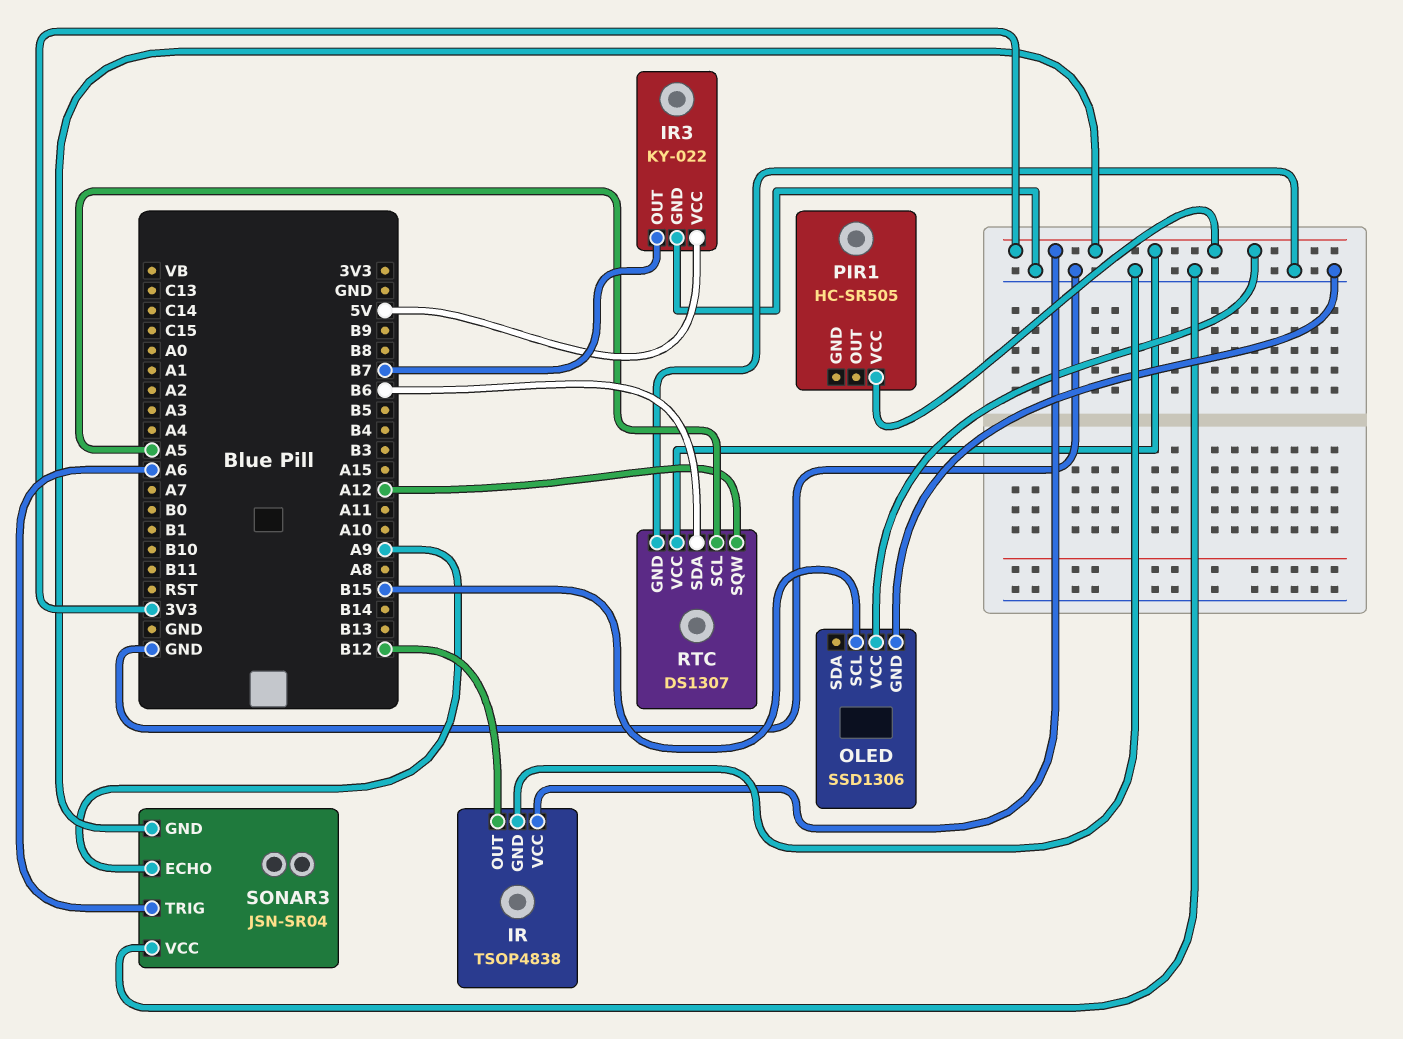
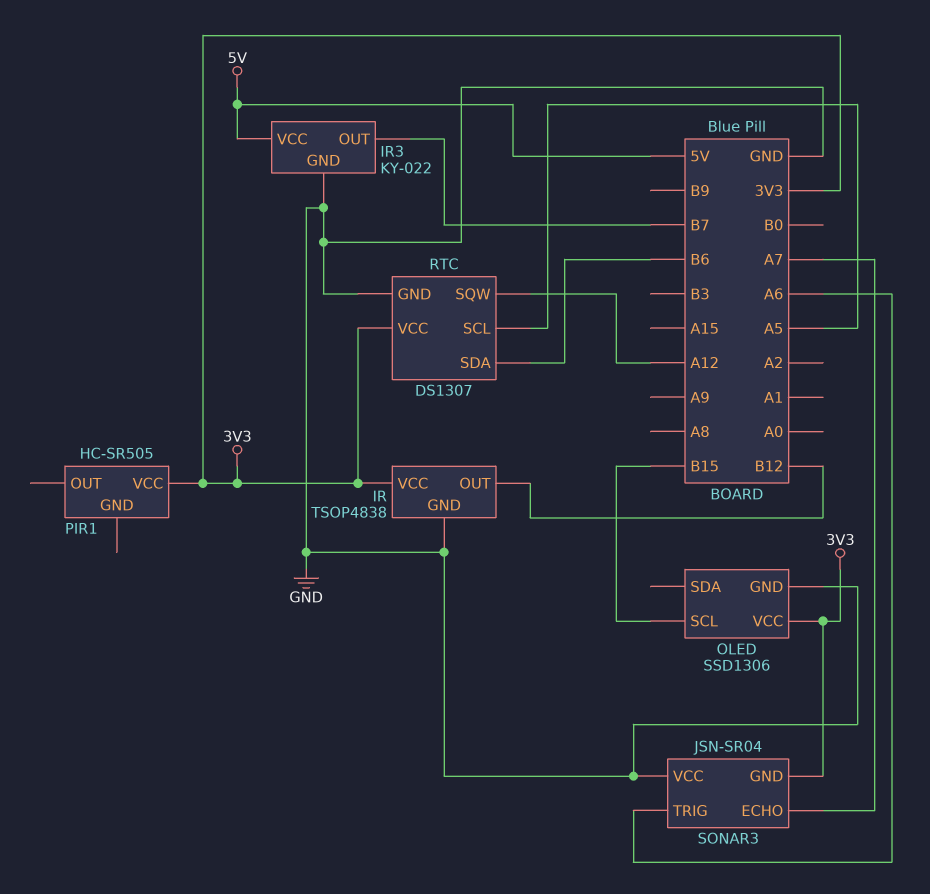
SONAR3 pin ECHO: A9 -> A7

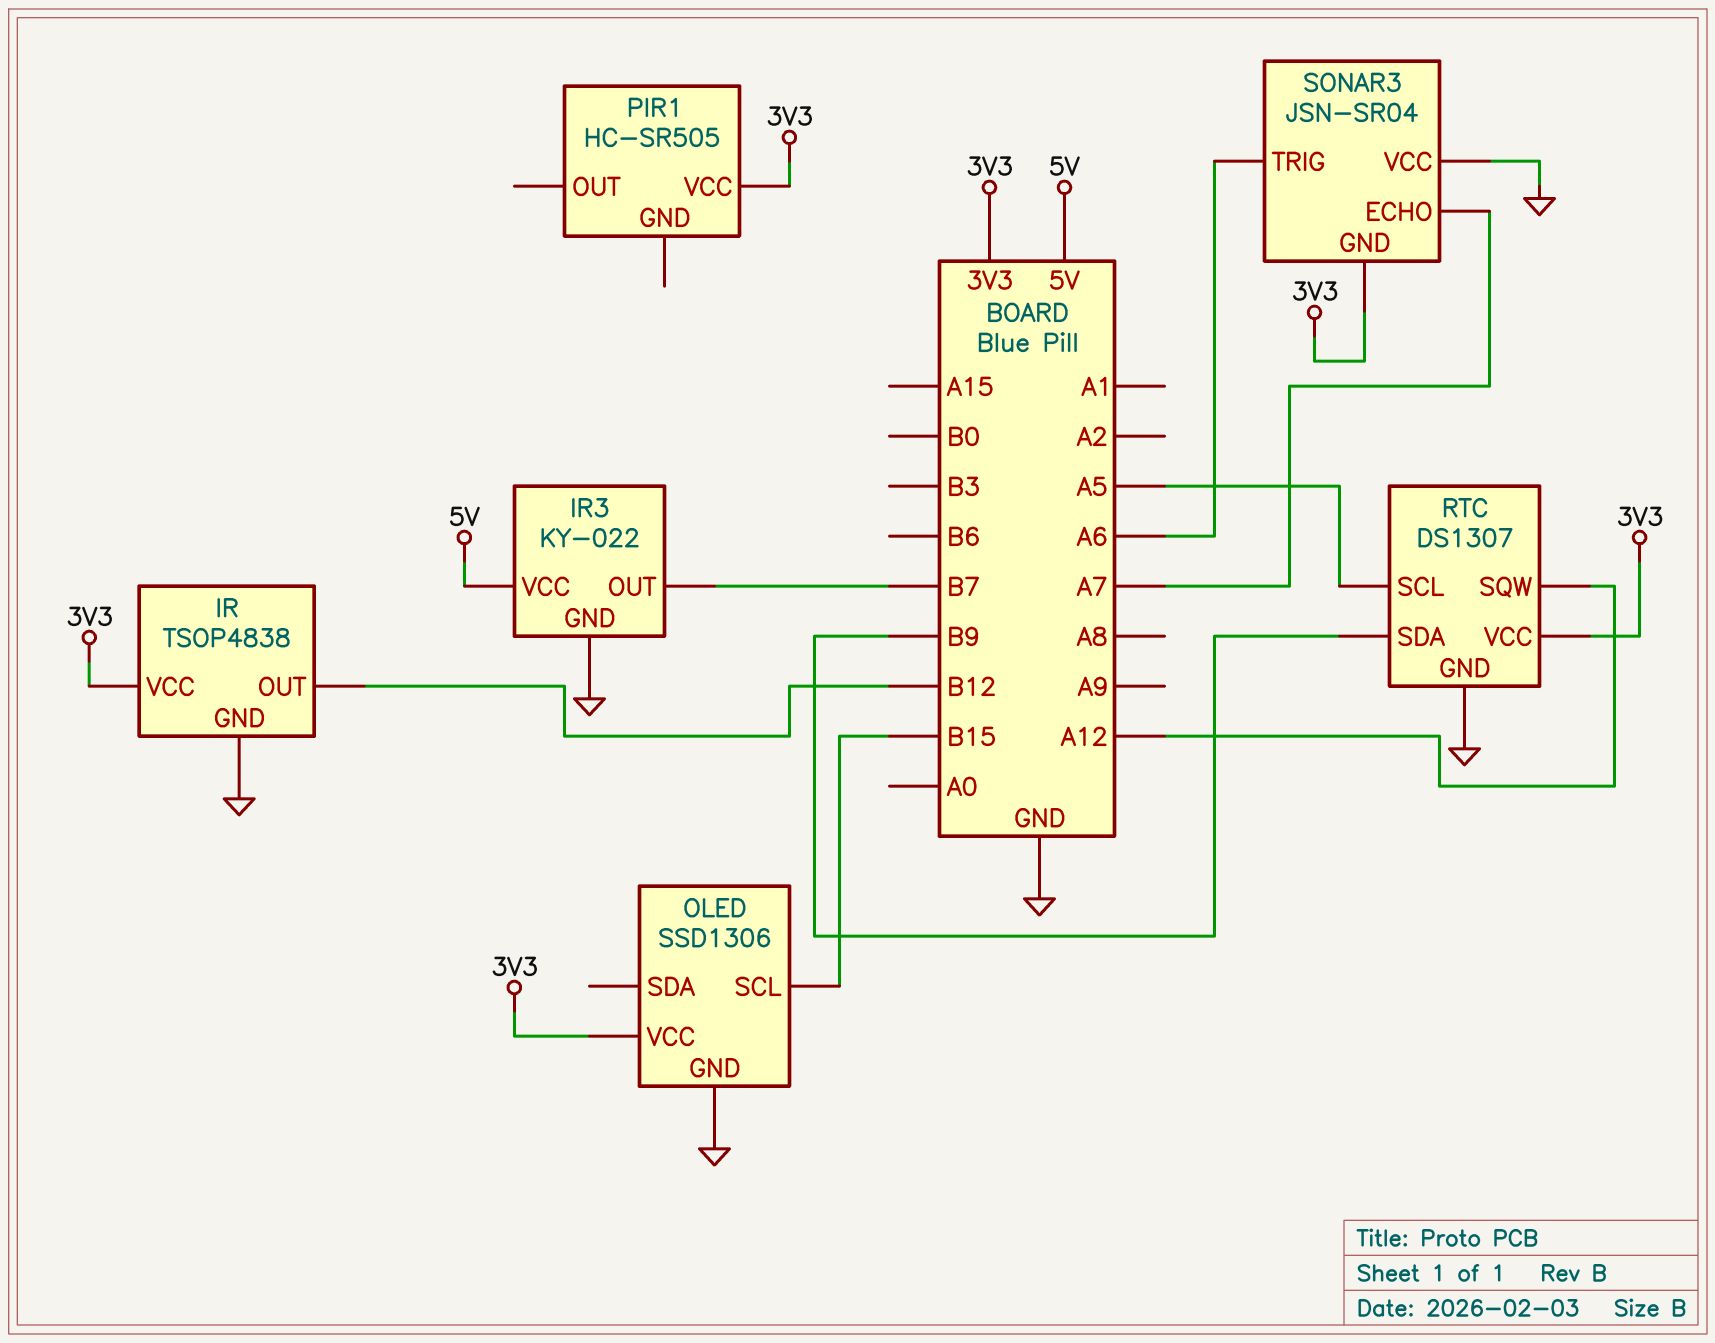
RTC pin SDA: B6 -> B9

